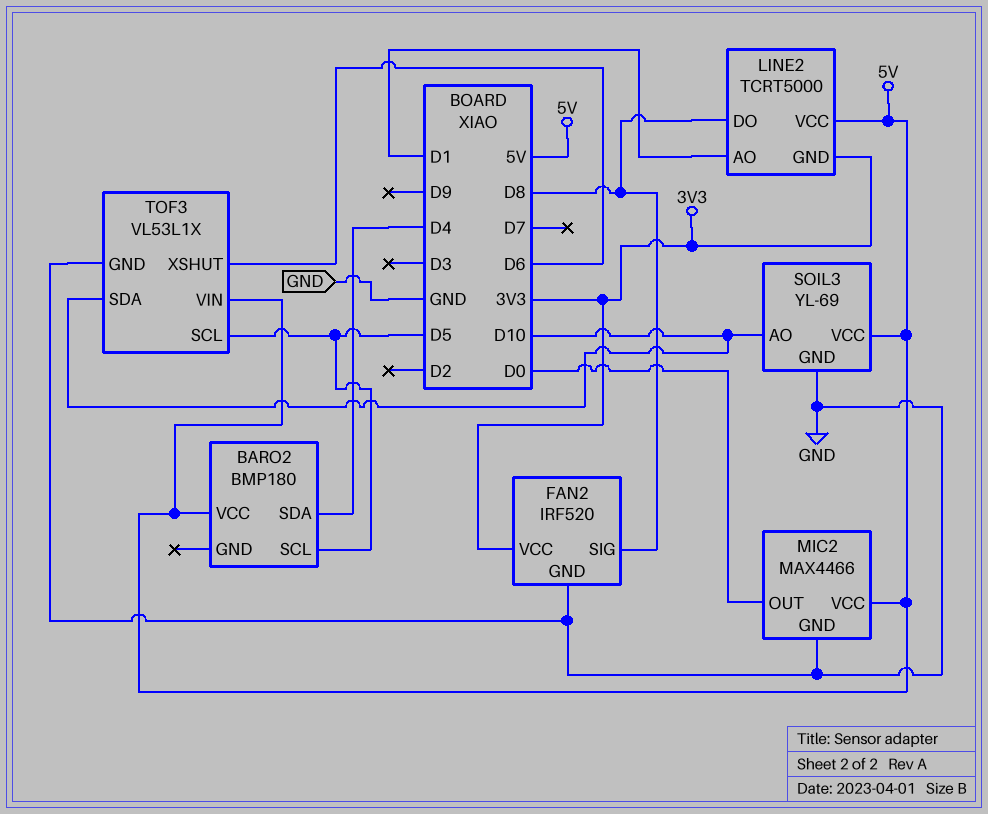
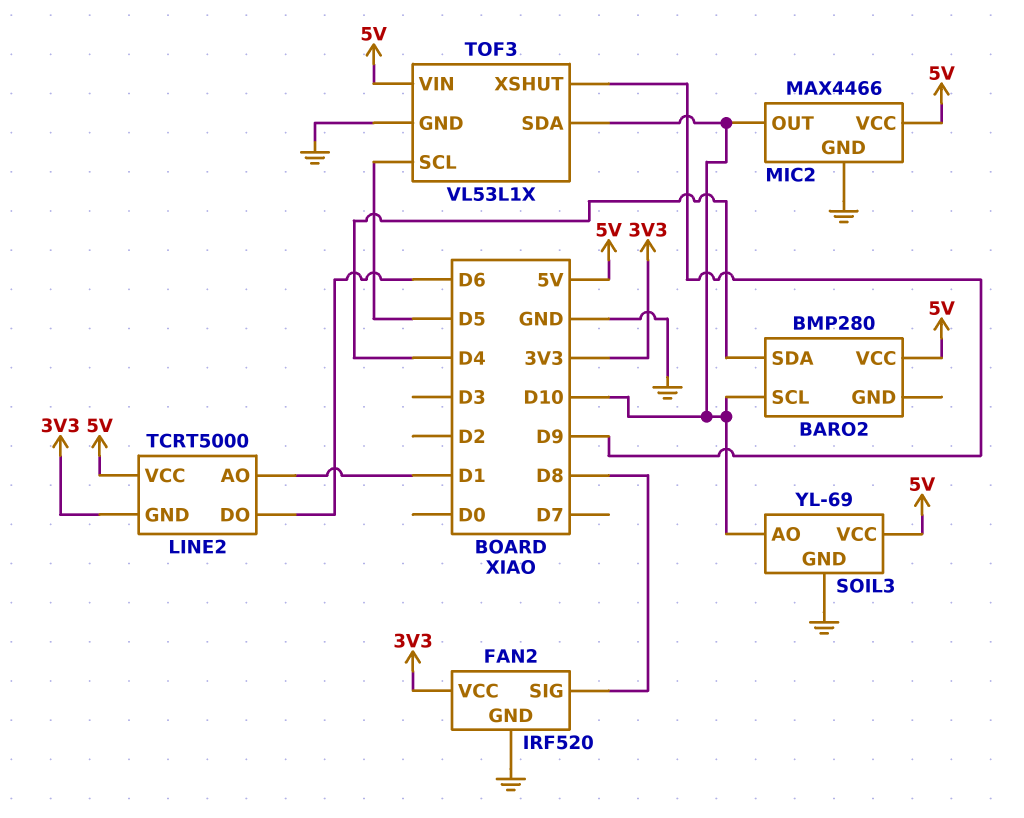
BARO2: BMP180 -> BMP280
BARO2 pin SCL: D5 -> D10
LINE2 pin DO: D8 -> D6
MIC2 pin OUT: D0 -> D10
TOF3 pin XSHUT: D6 -> D9

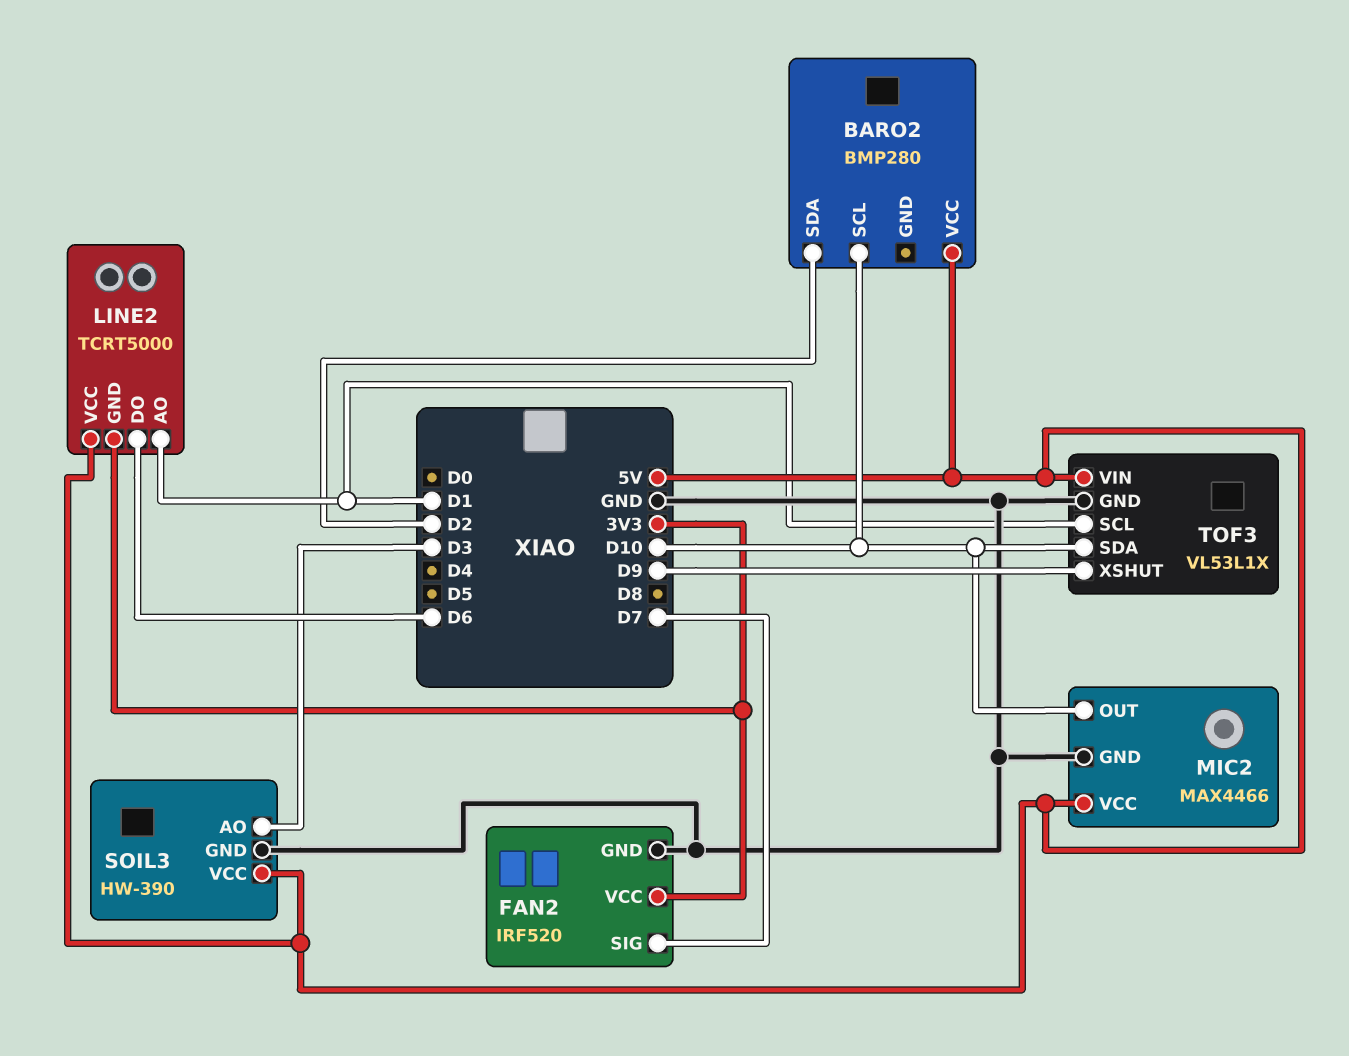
BARO2 pin SDA: D4 -> D2
FAN2 pin SIG: D8 -> D7
SOIL3: YL-69 -> HW-390
SOIL3 pin AO: D10 -> D3
TOF3 pin SCL: D5 -> D1

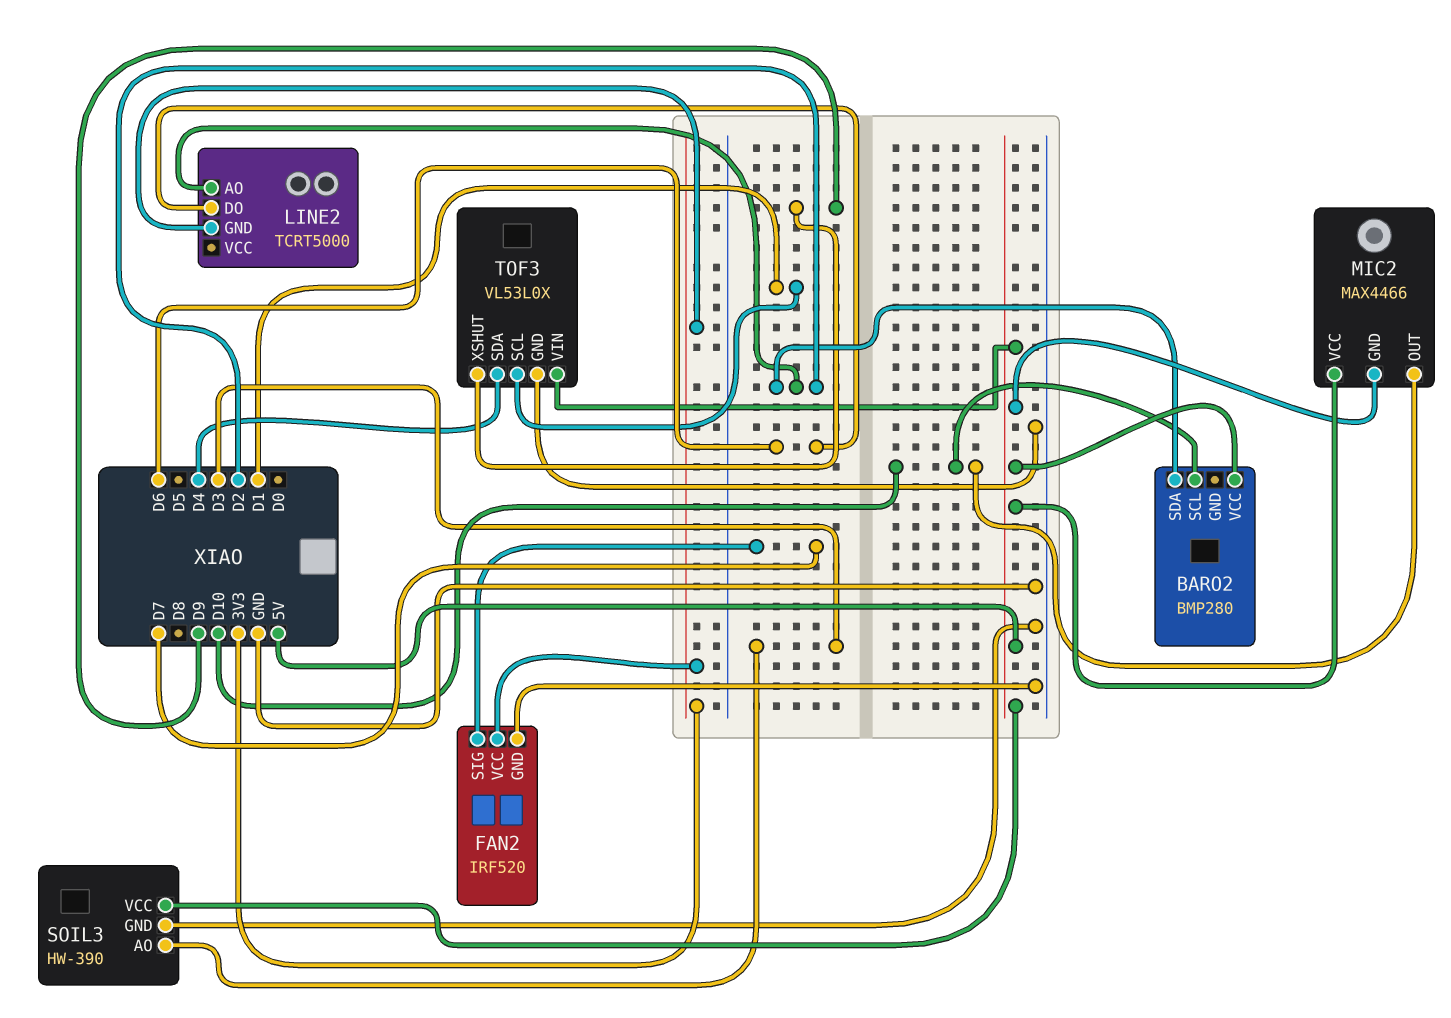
LINE2 pin AO: D1 -> D2
LINE2 pin VCC: 5V -> none
MIC2 pin GND: GND -> 5V
TOF3: VL53L1X -> VL53L0X
TOF3 pin SDA: D10 -> D4

